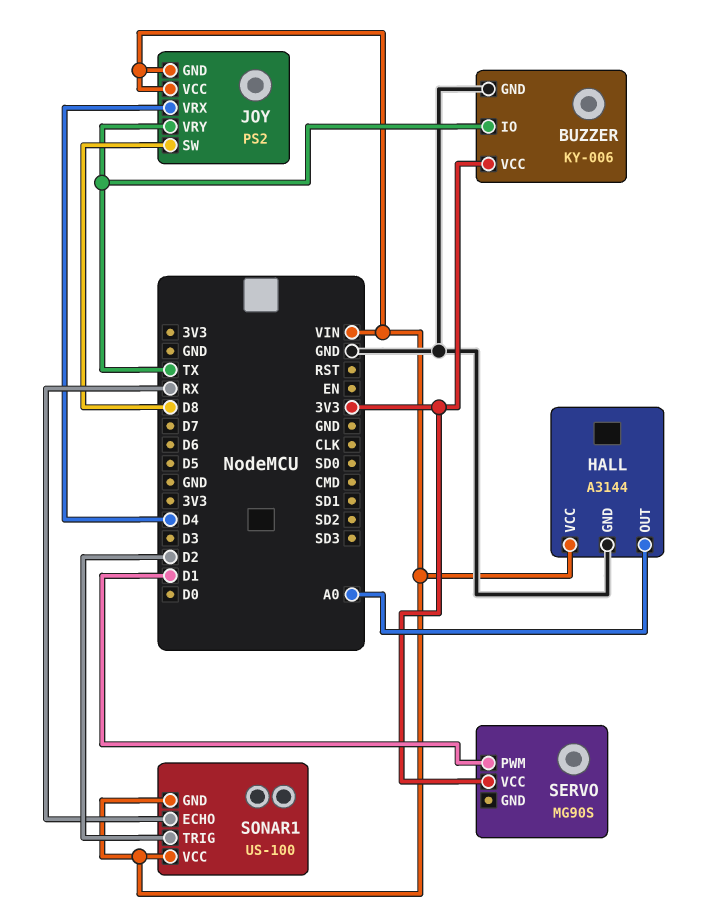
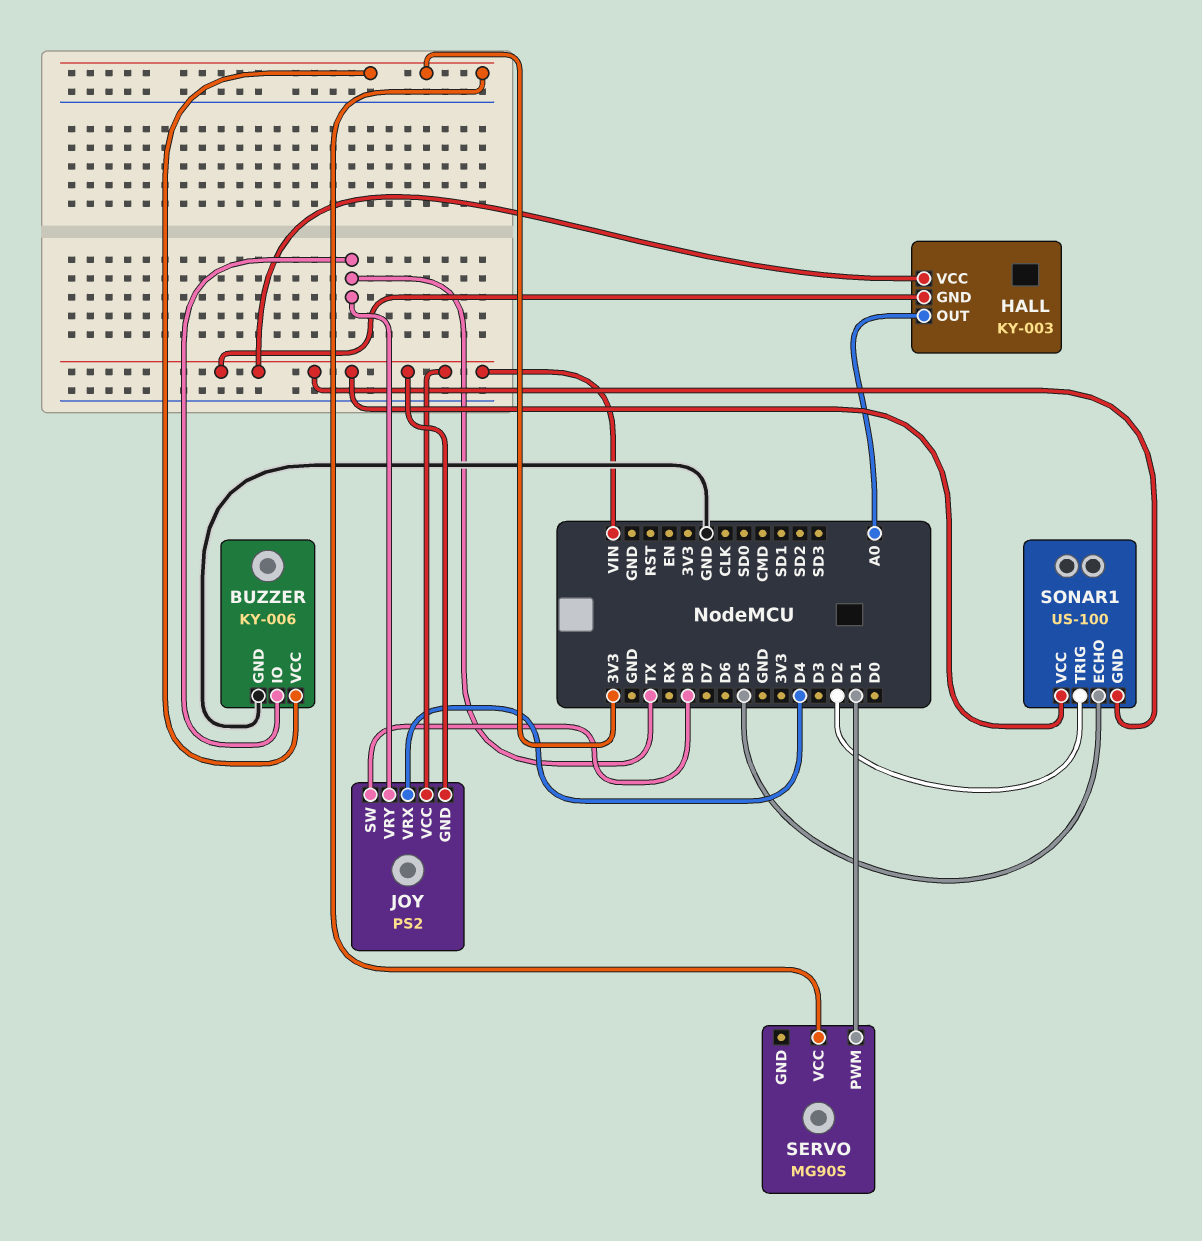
HALL: A3144 -> KY-003
HALL pin GND: GND -> VIN
SONAR1 pin ECHO: RX -> D5

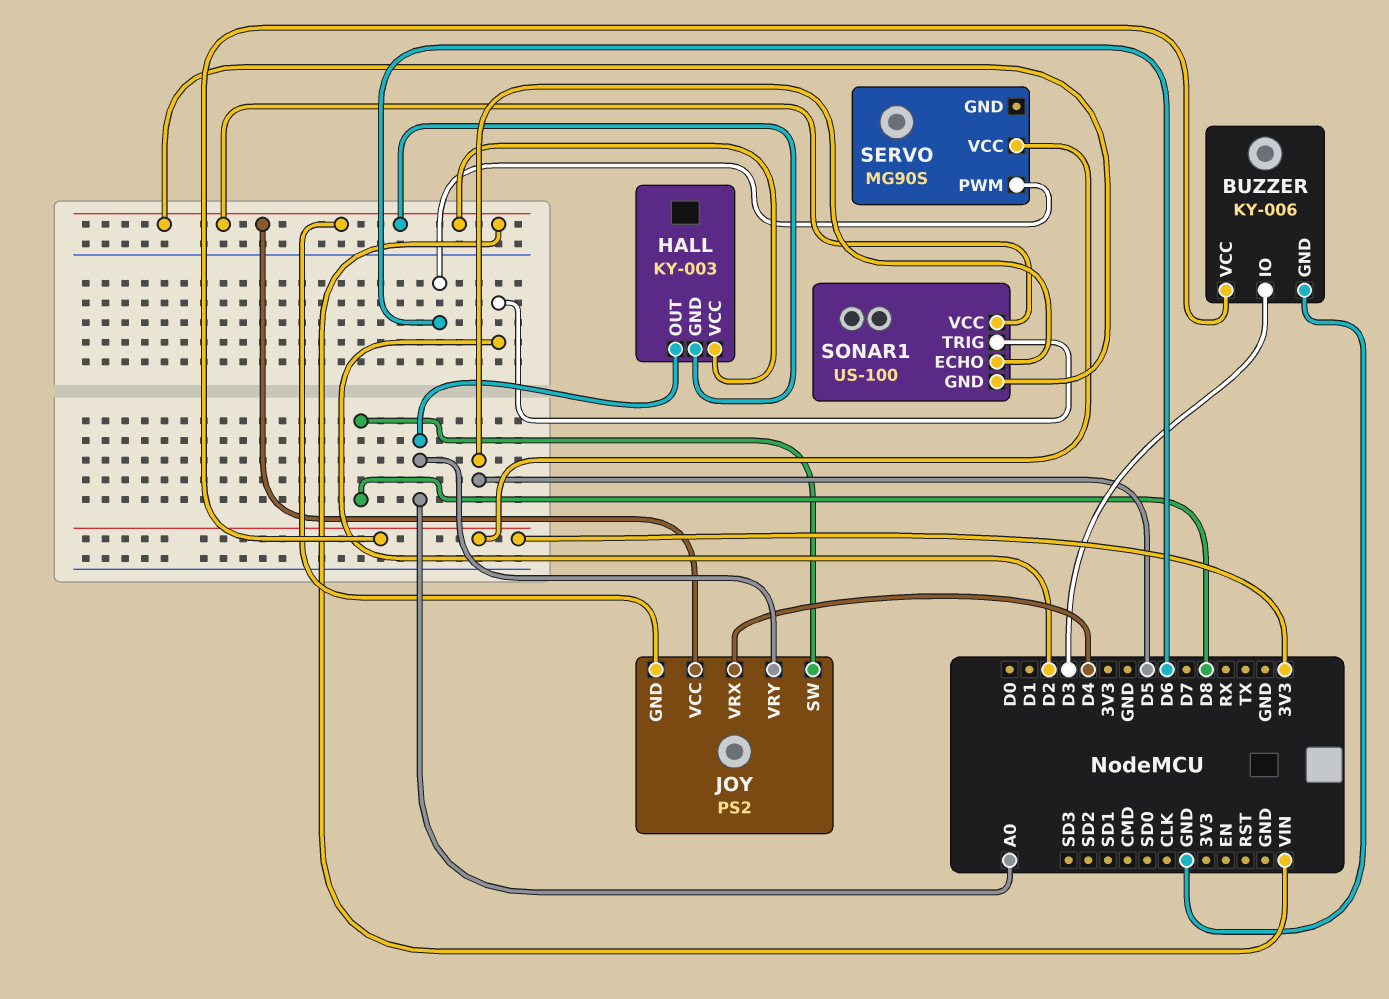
BUZZER pin IO: TX -> D3
JOY pin VRY: TX -> A0
SERVO pin PWM: D1 -> D6

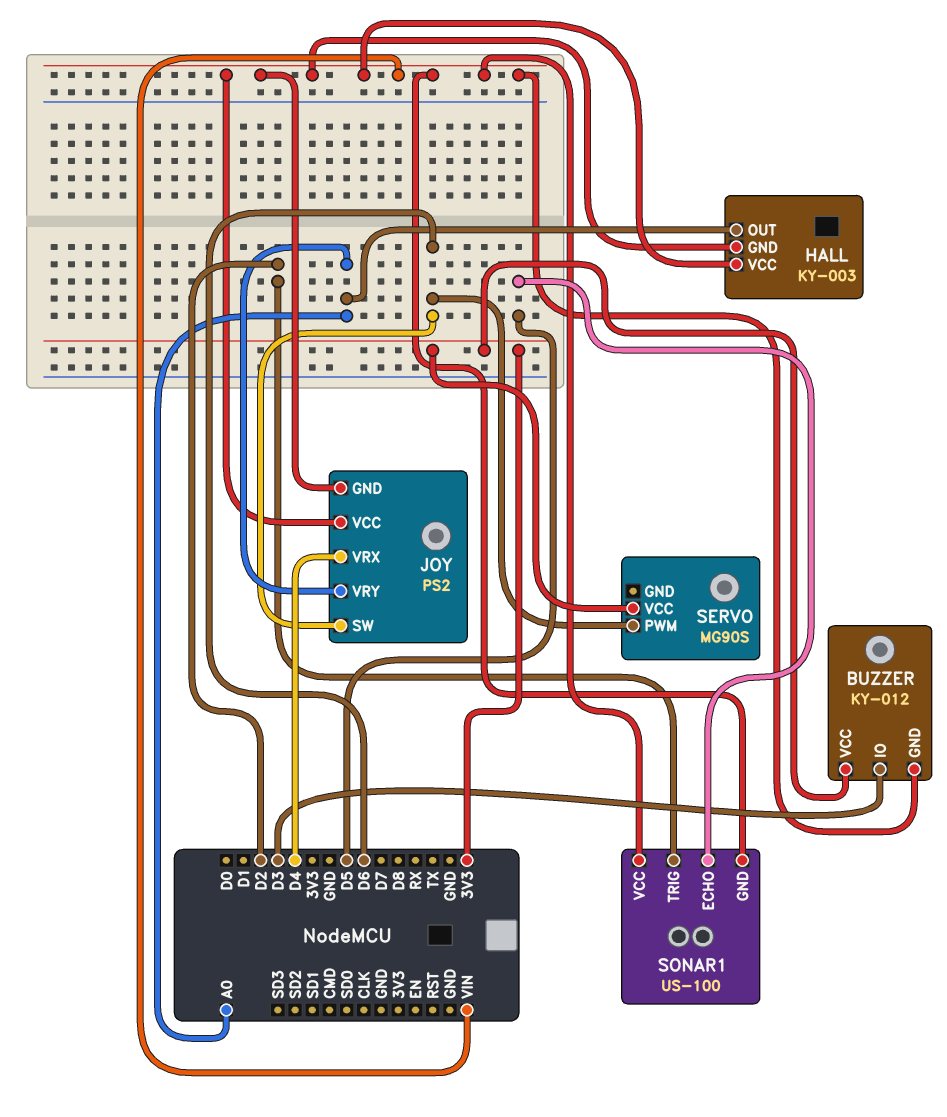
BUZZER: KY-006 -> KY-012
BUZZER pin GND: GND -> VIN
JOY pin SW: D8 -> D6

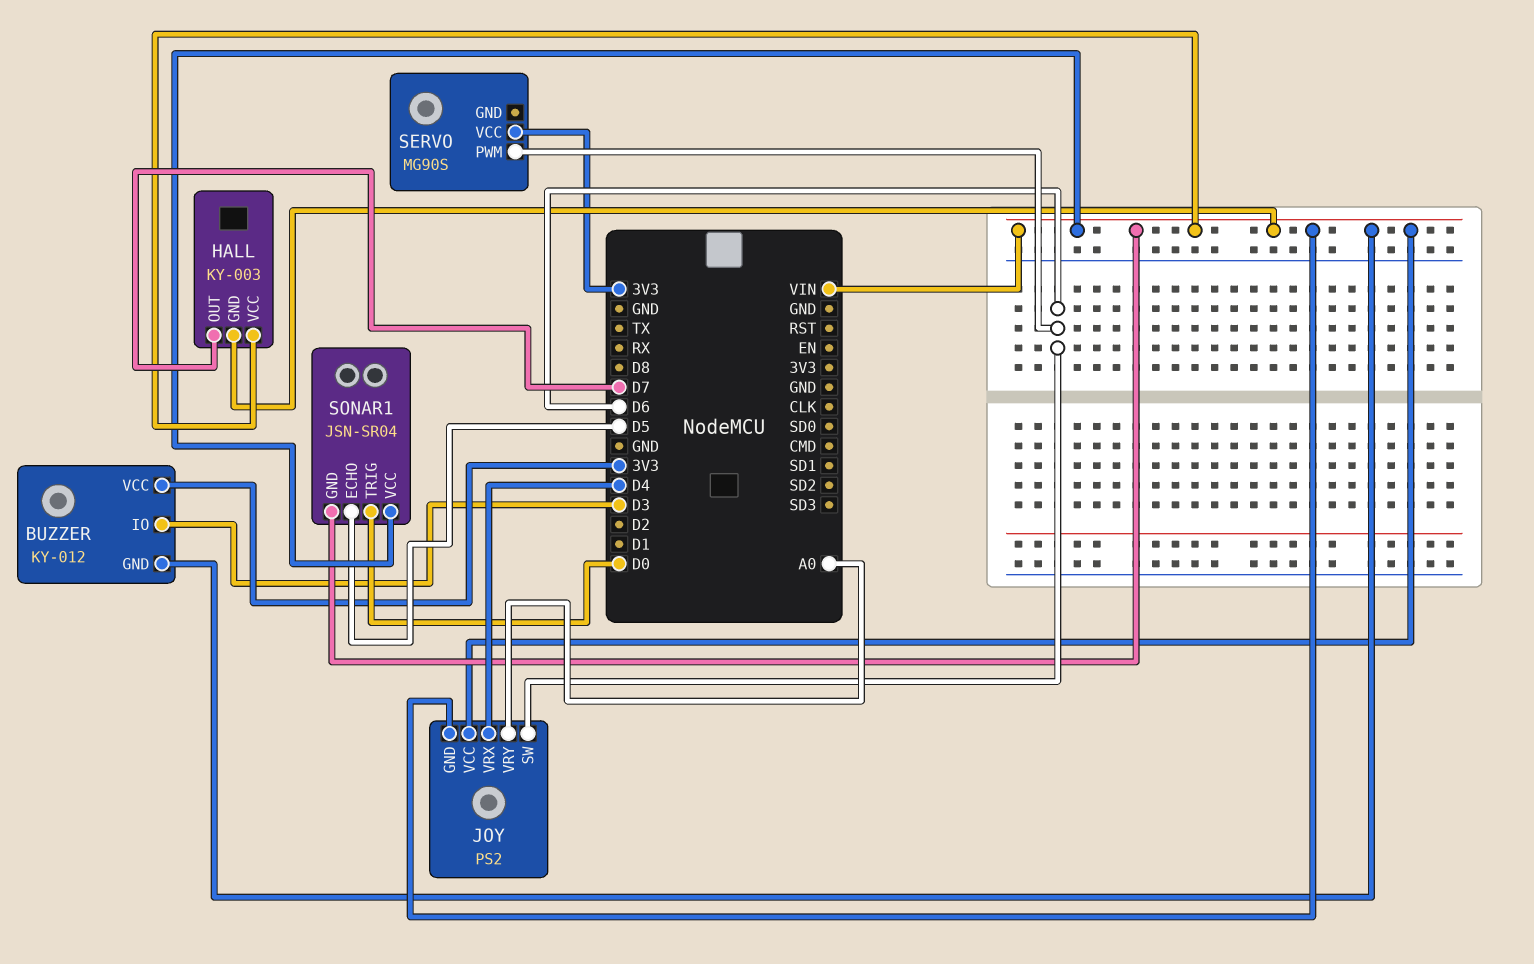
HALL pin OUT: A0 -> D7
SONAR1: US-100 -> JSN-SR04
SONAR1 pin TRIG: D2 -> D0

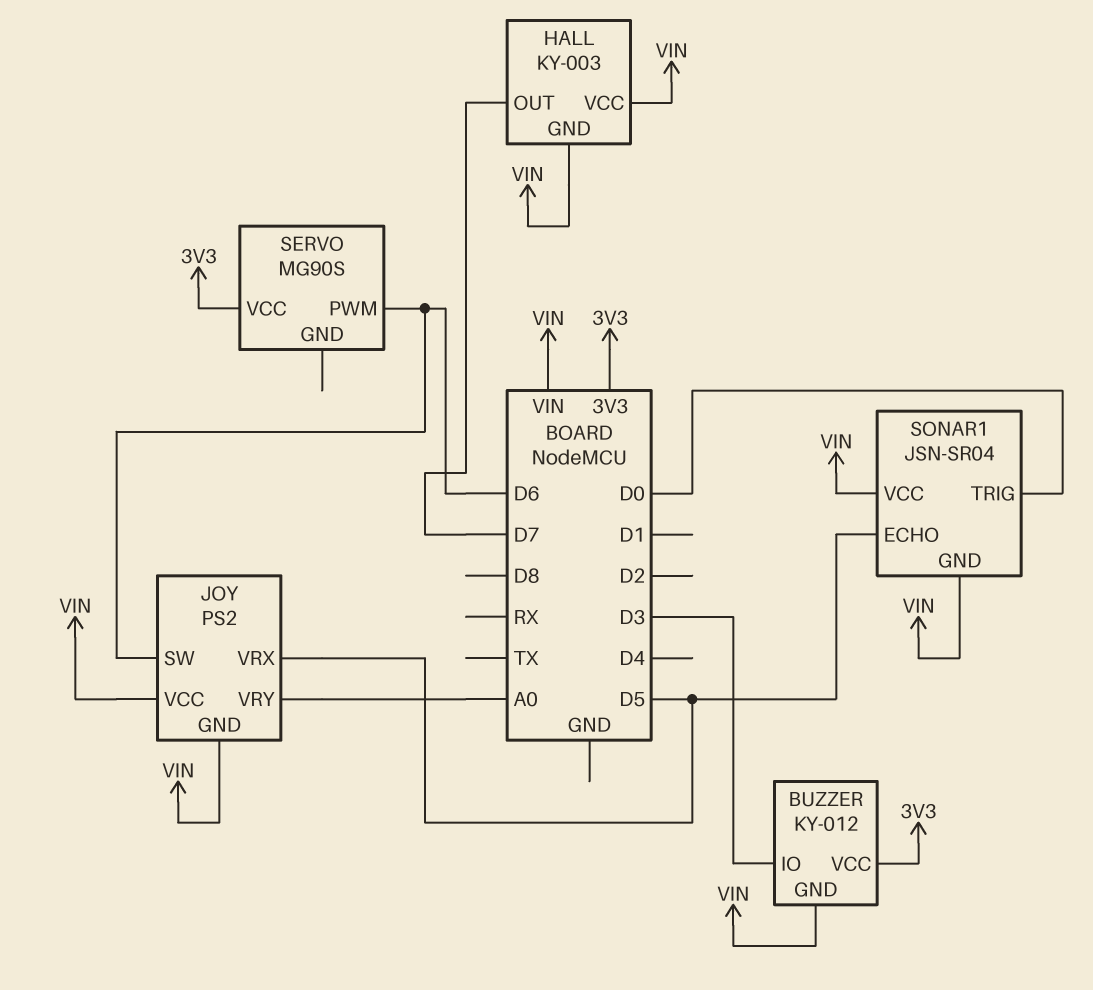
JOY pin VRX: D4 -> D5

